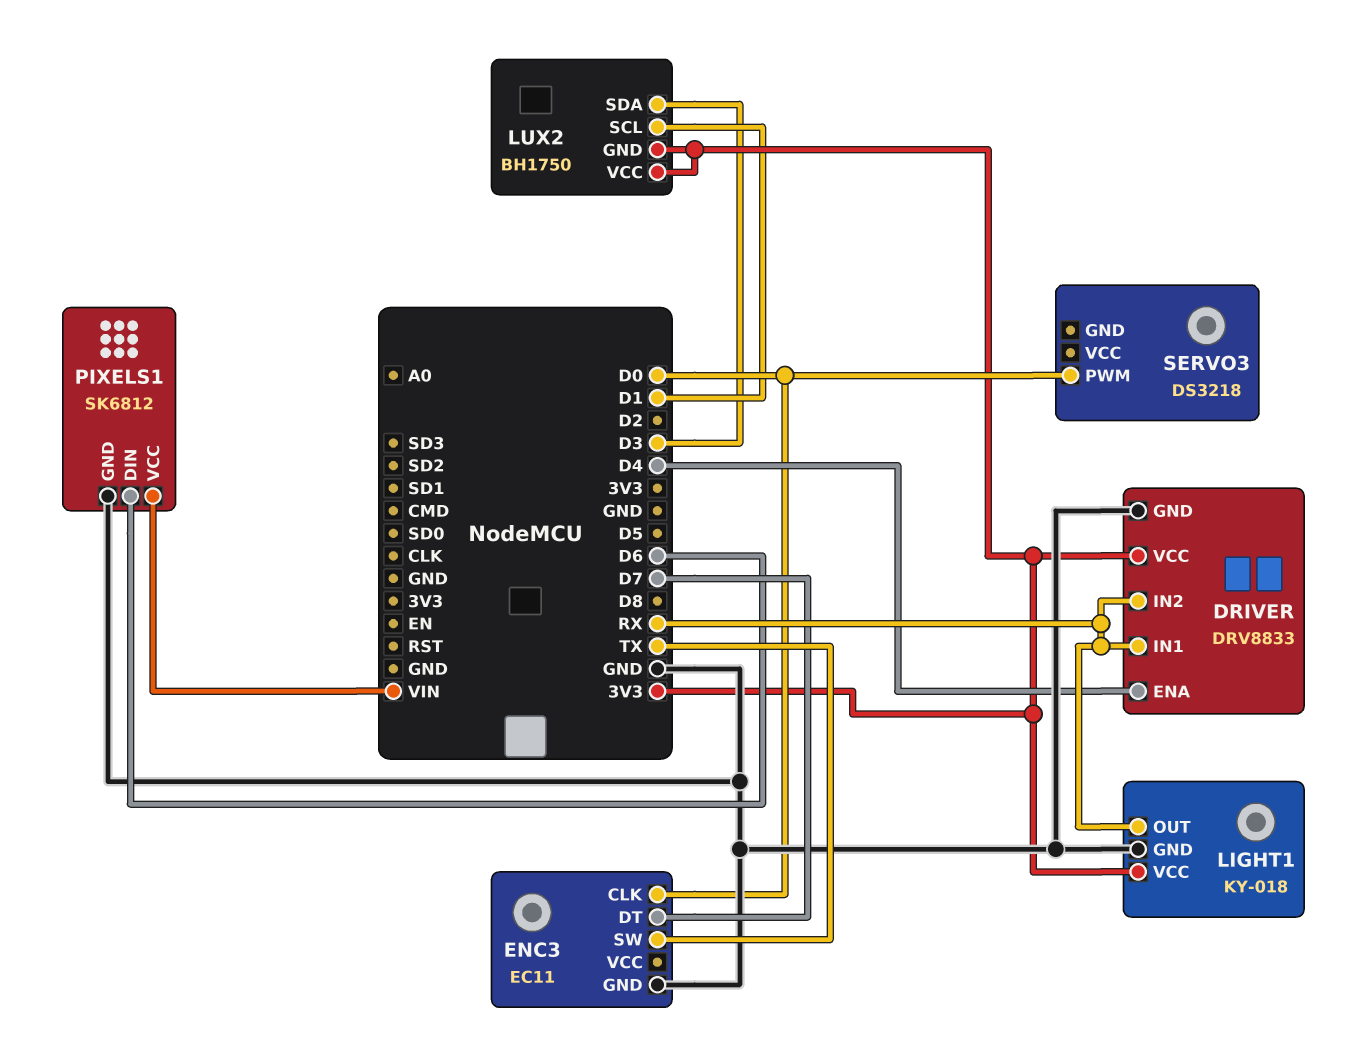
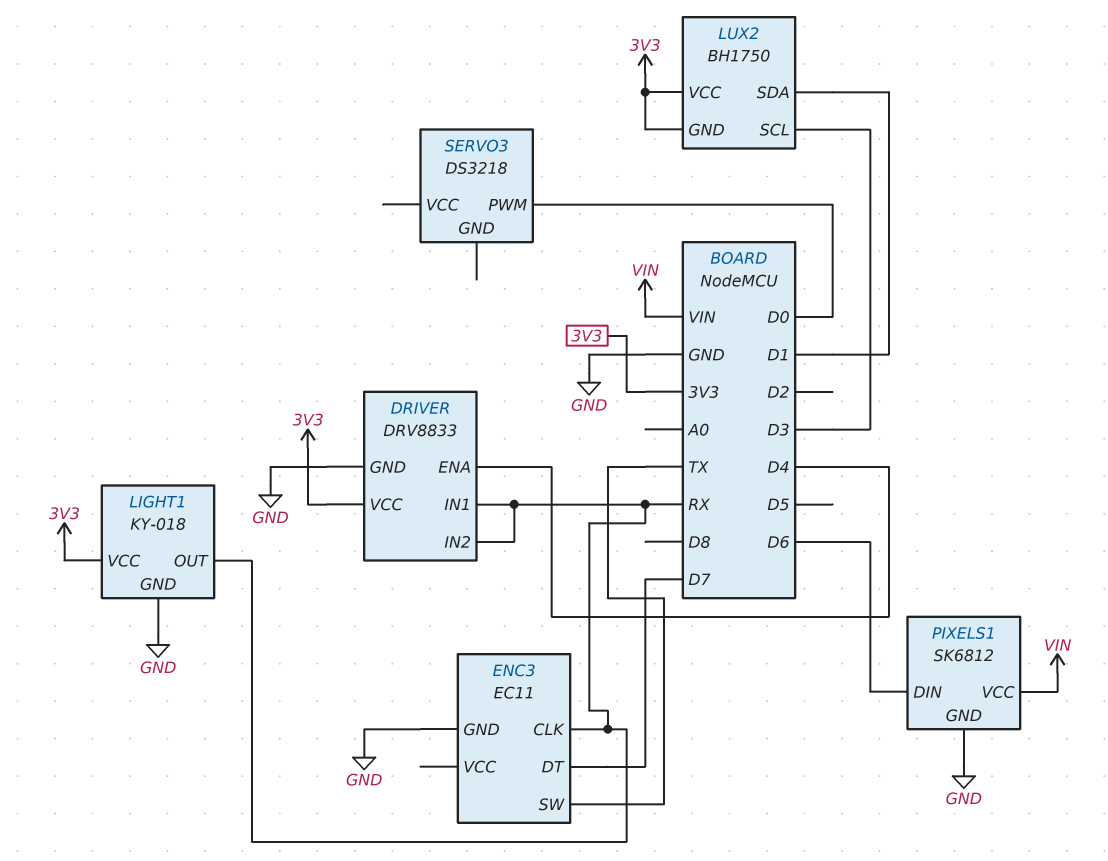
ENC3 pin CLK: D0 -> RX
LUX2 pin SCL: D1 -> D3
LUX2 pin SDA: D3 -> D1

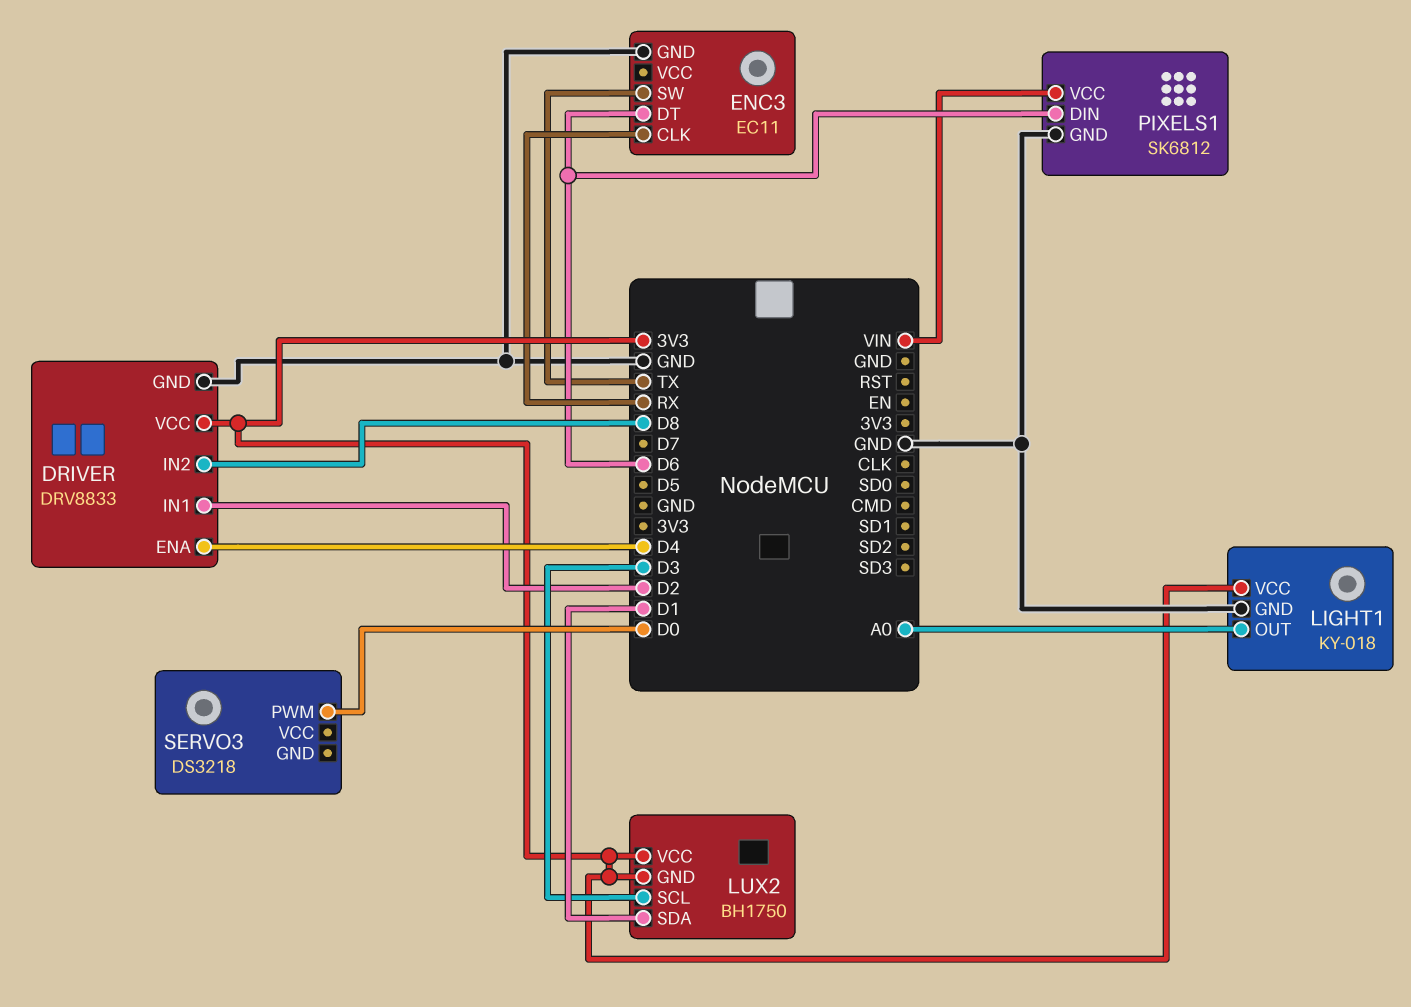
DRIVER pin IN1: RX -> D2
DRIVER pin IN2: RX -> D8
ENC3 pin DT: D7 -> D6
LIGHT1 pin OUT: RX -> A0

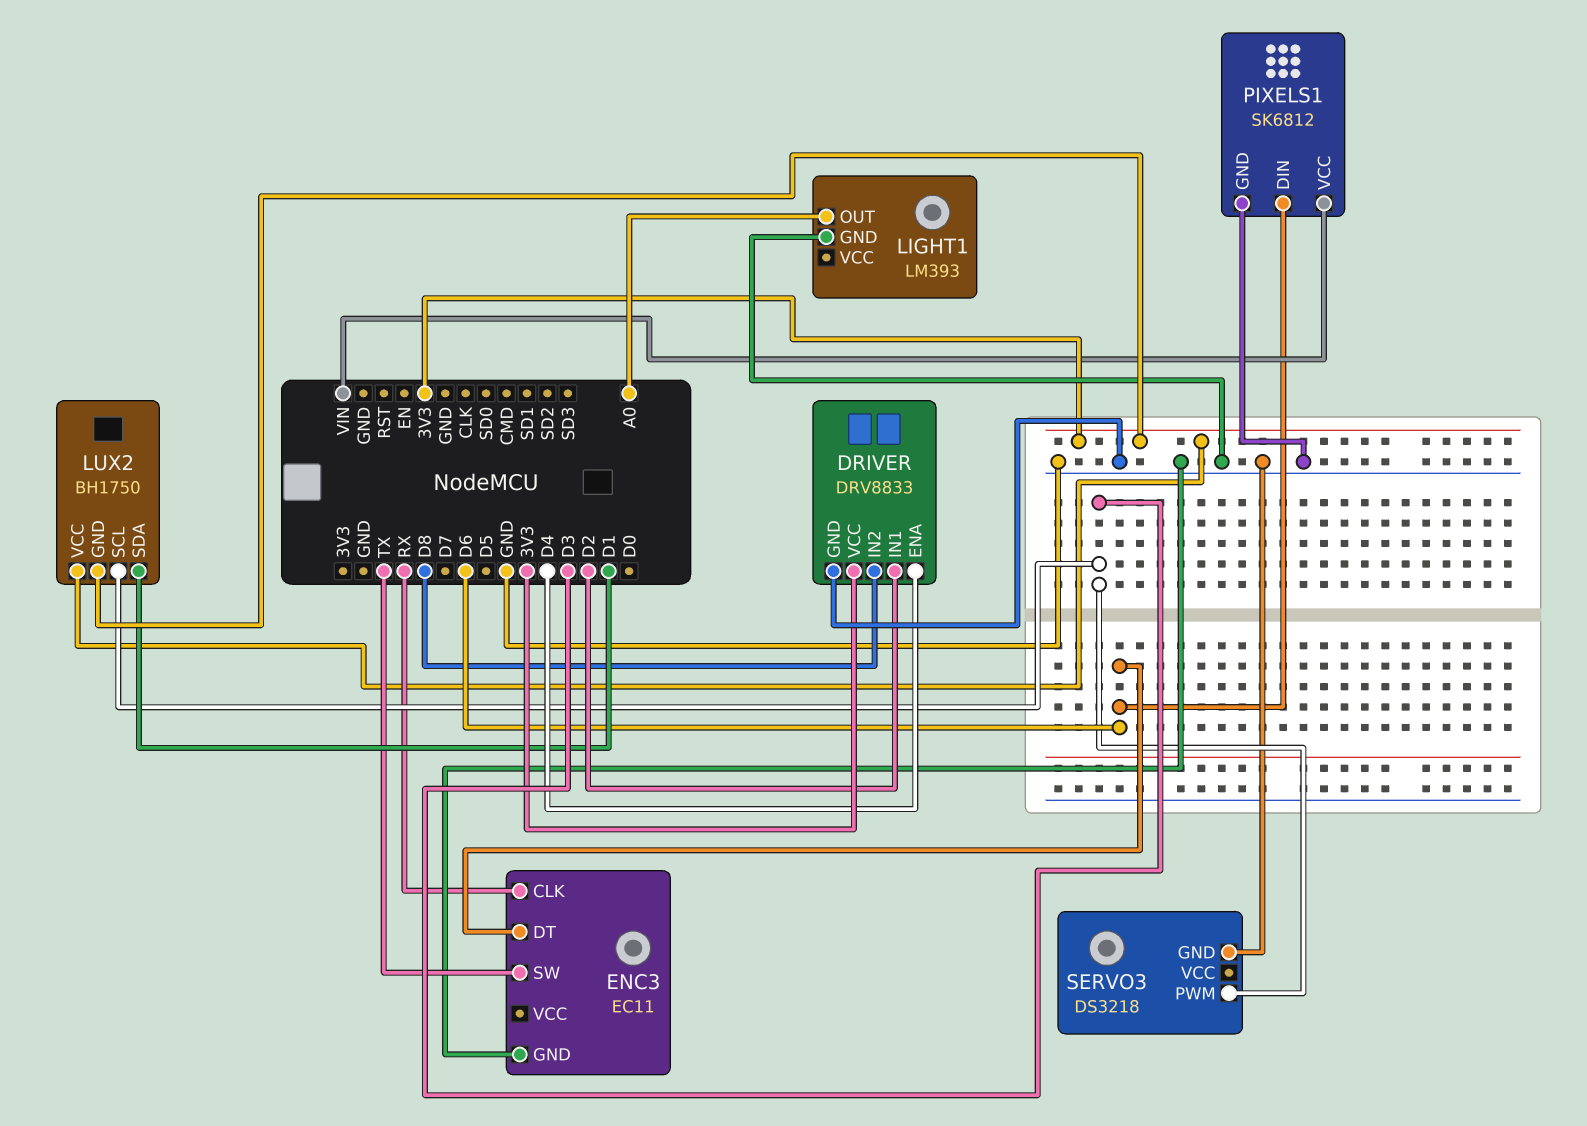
LIGHT1: KY-018 -> LM393
LIGHT1 pin VCC: 3V3 -> none
SERVO3 pin GND: none -> GND
SERVO3 pin PWM: D0 -> D3

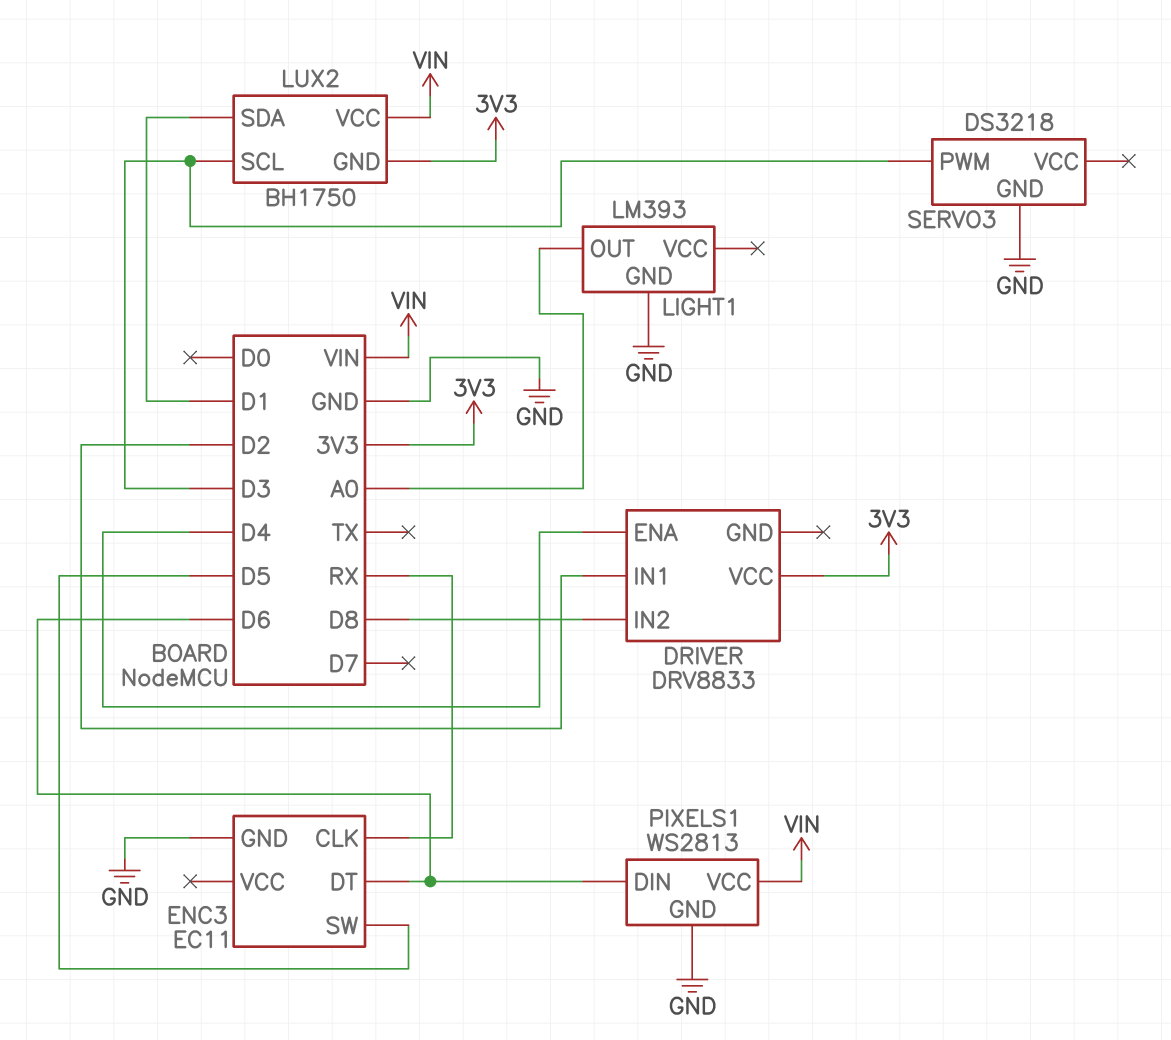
DRIVER pin GND: GND -> none
ENC3 pin SW: TX -> D5
LUX2 pin VCC: 3V3 -> VIN
PIXELS1: SK6812 -> WS2813

